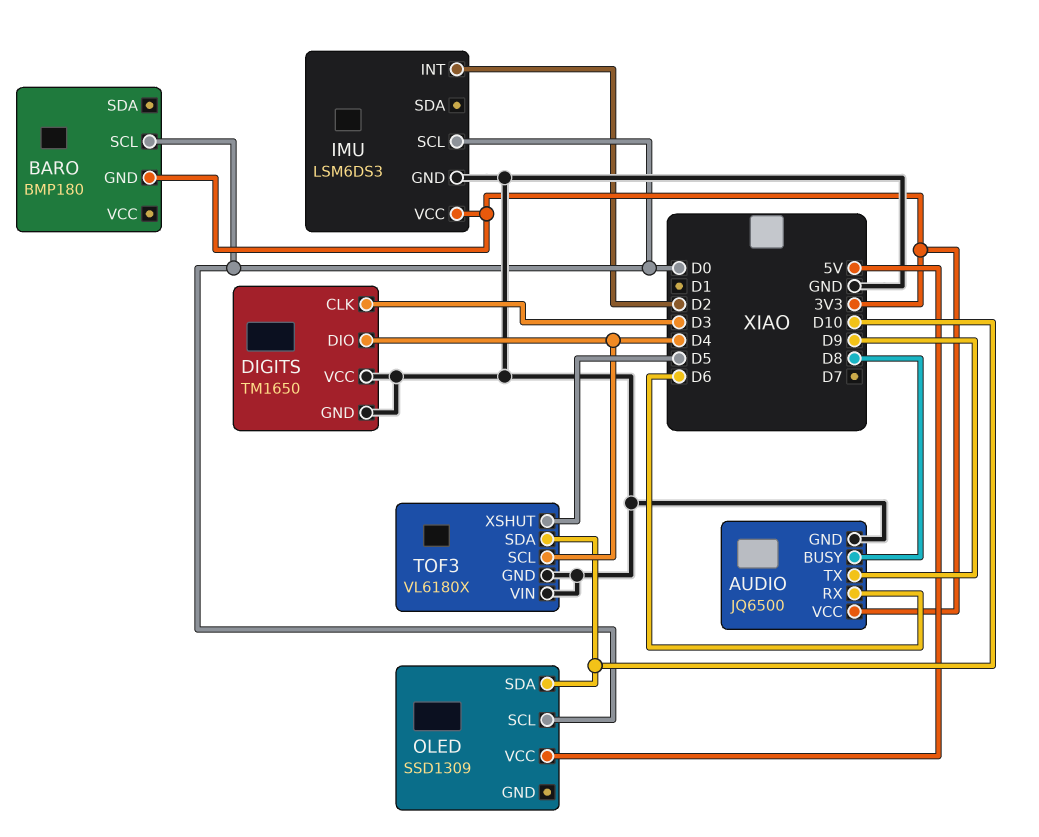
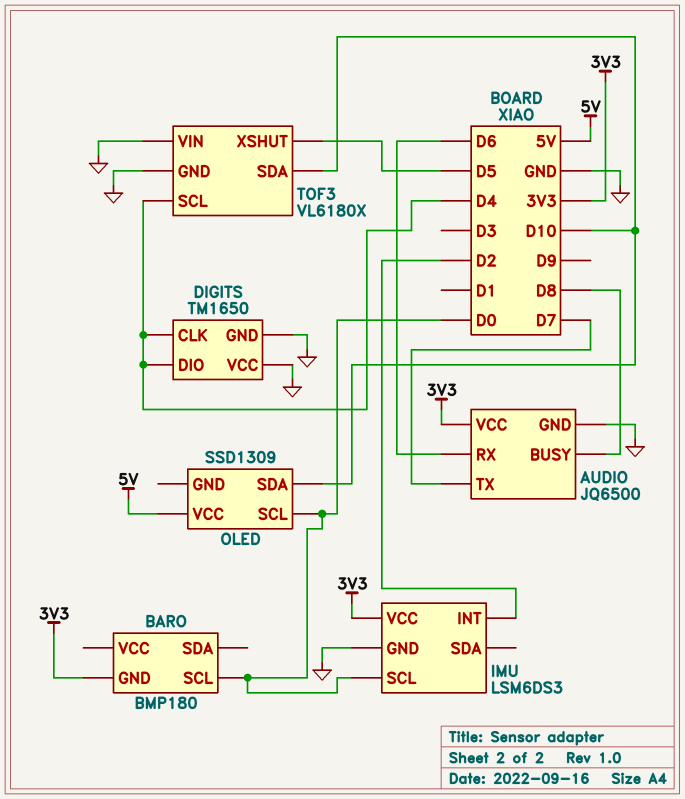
AUDIO pin TX: D9 -> D7
DIGITS pin CLK: D3 -> D4

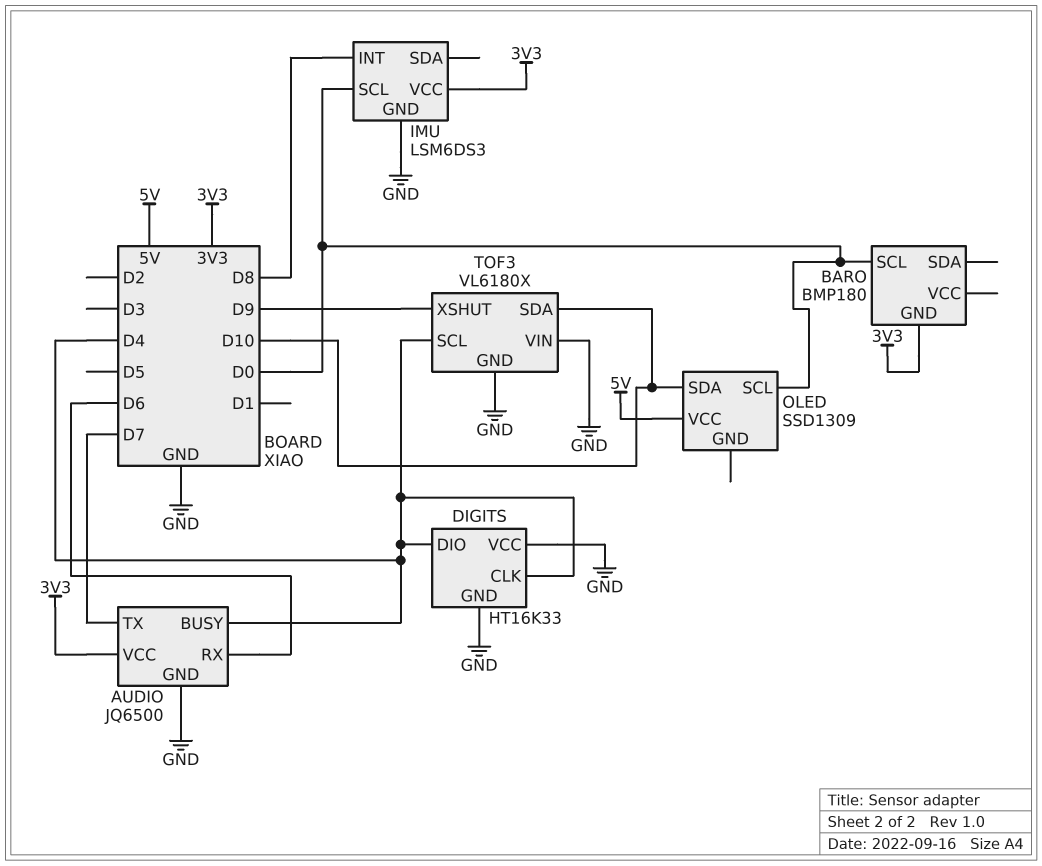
AUDIO pin BUSY: D8 -> D4
DIGITS: TM1650 -> HT16K33
IMU pin INT: D2 -> D8
TOF3 pin XSHUT: D5 -> D9

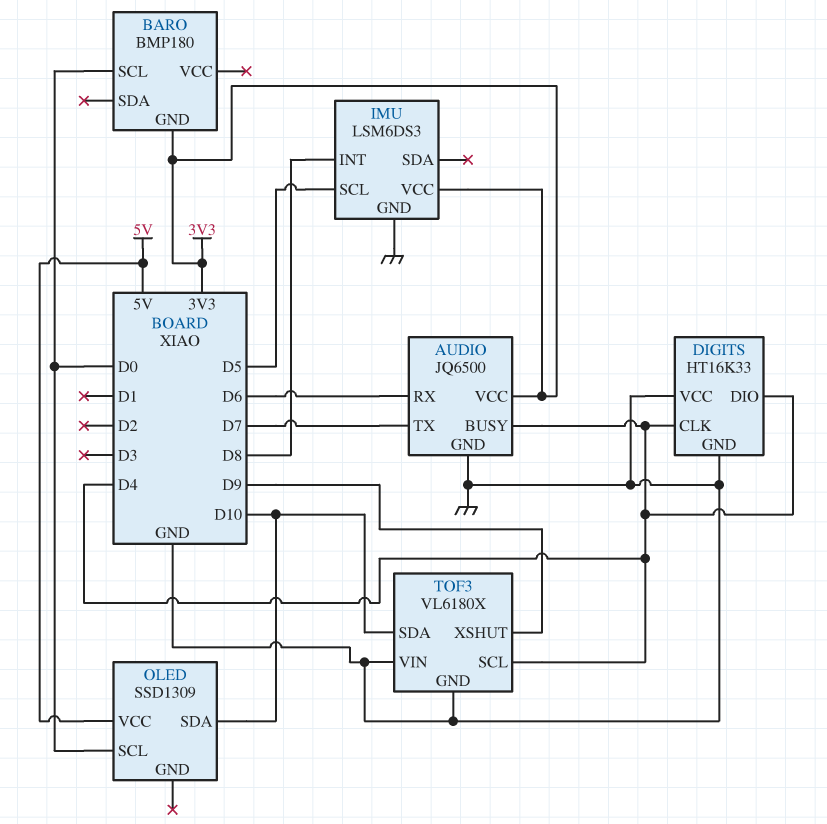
IMU pin SCL: D0 -> D5

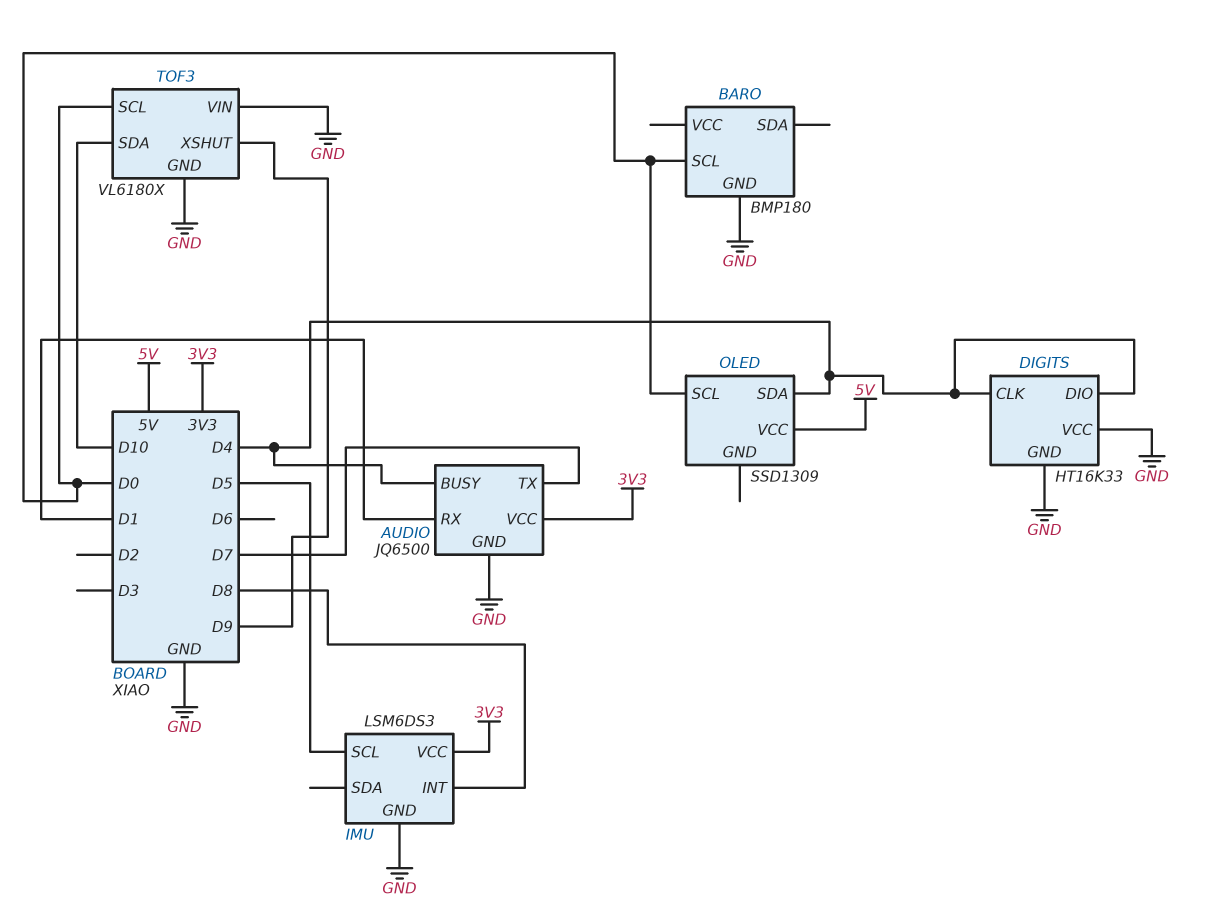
AUDIO pin RX: D6 -> D1
BARO pin GND: 3V3 -> GND
OLED pin SDA: D10 -> D4
TOF3 pin SCL: D4 -> D0

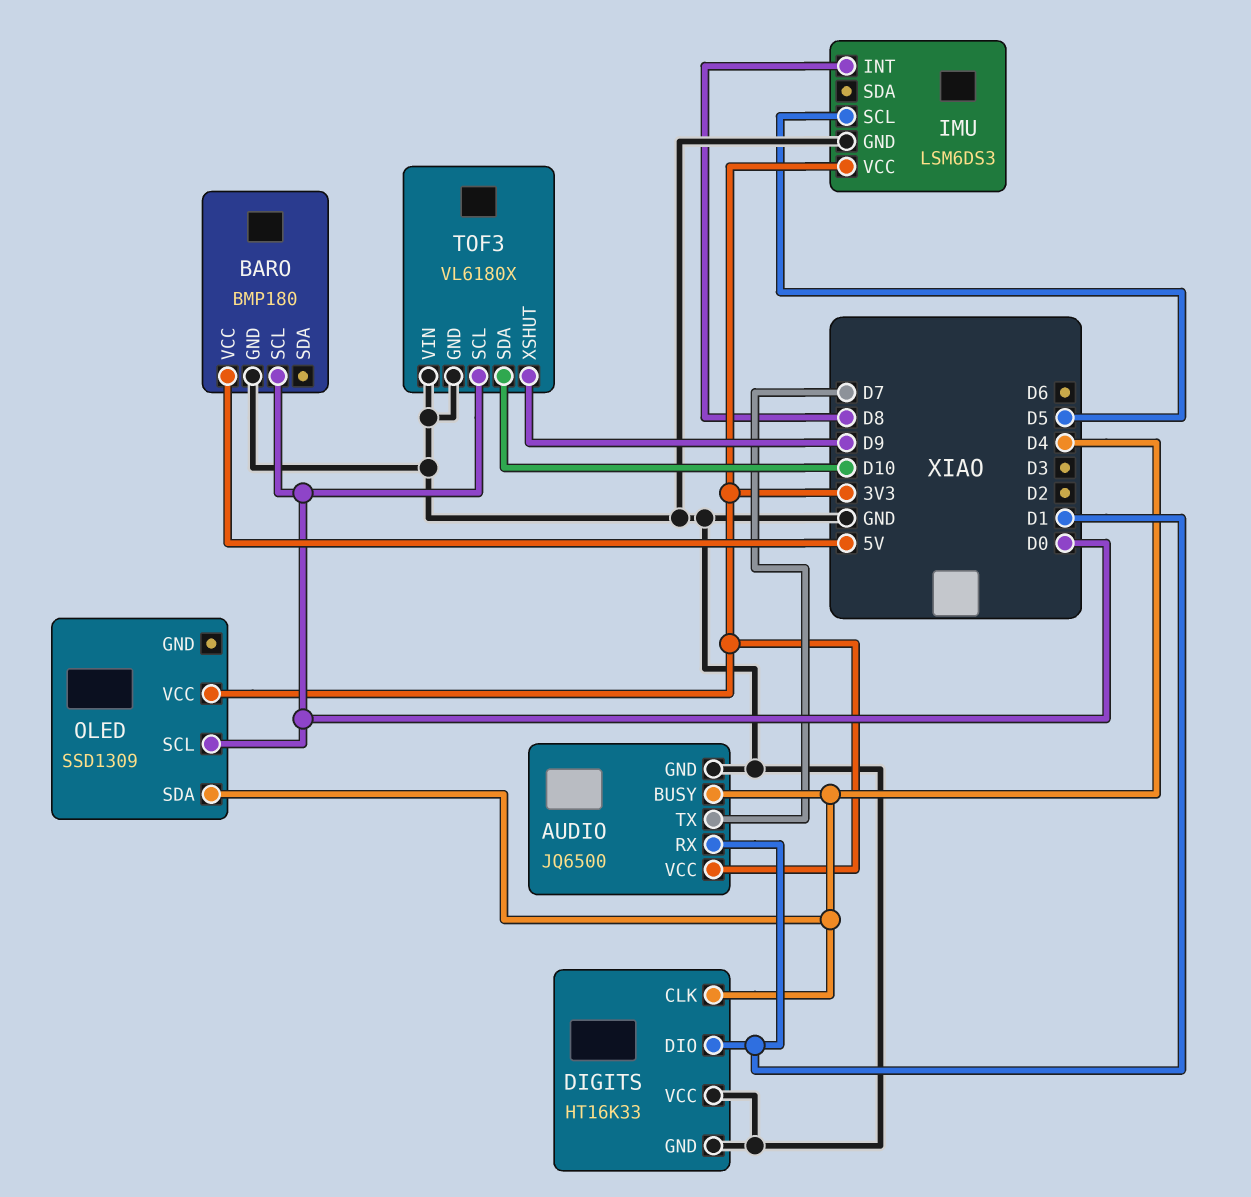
BARO pin VCC: none -> 5V
DIGITS pin DIO: D4 -> D1
OLED pin VCC: 5V -> 3V3

